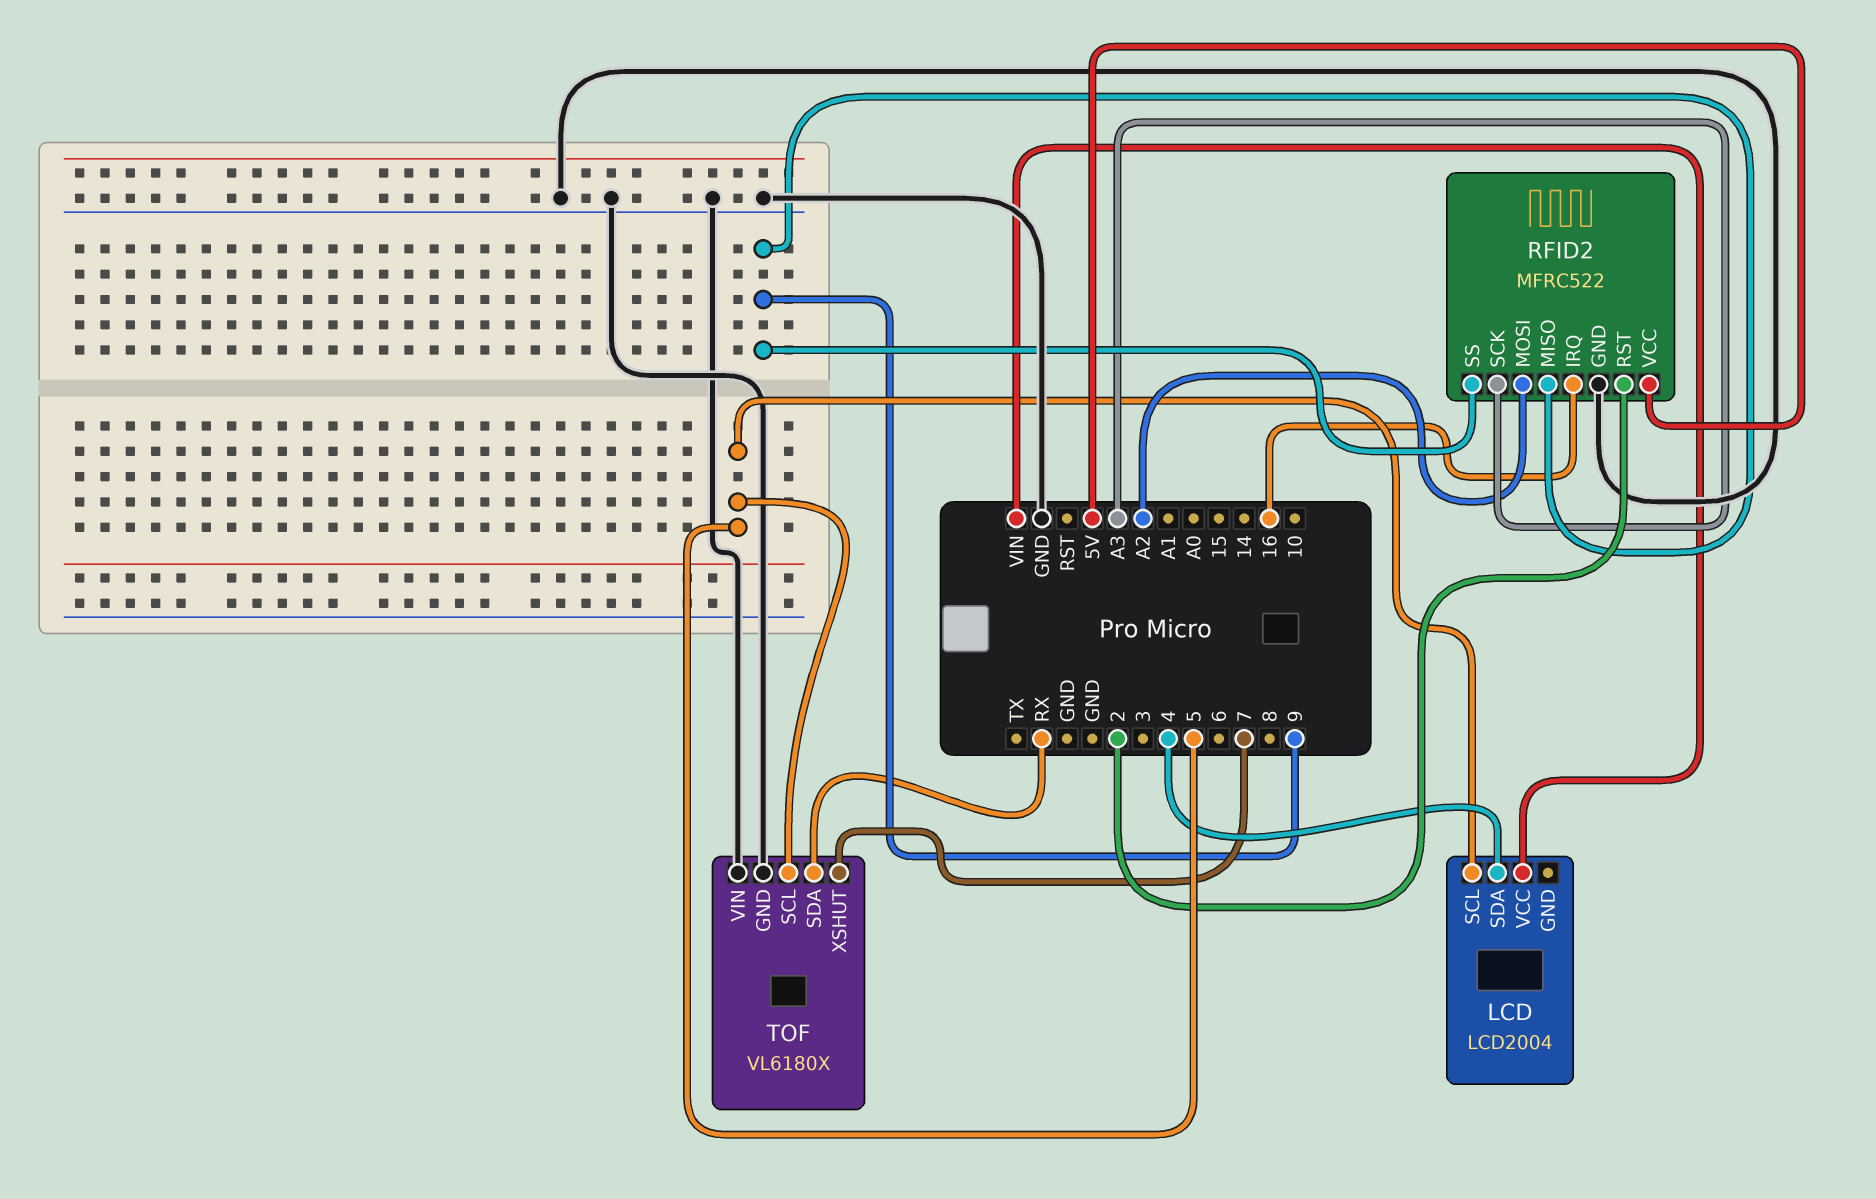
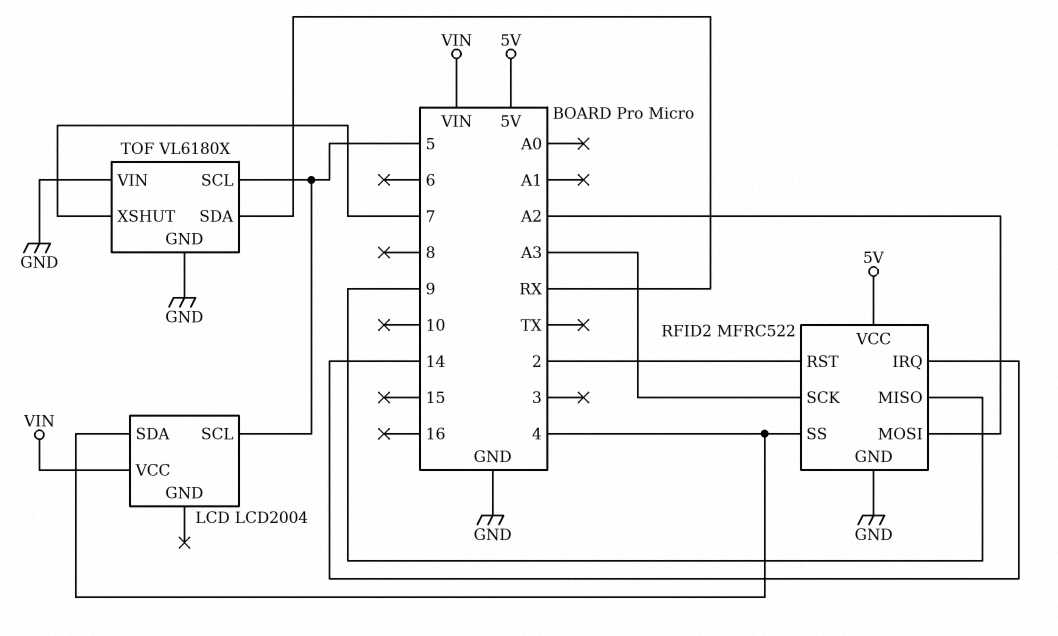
RFID2 pin IRQ: 16 -> 14
RFID2 pin SS: 9 -> 4

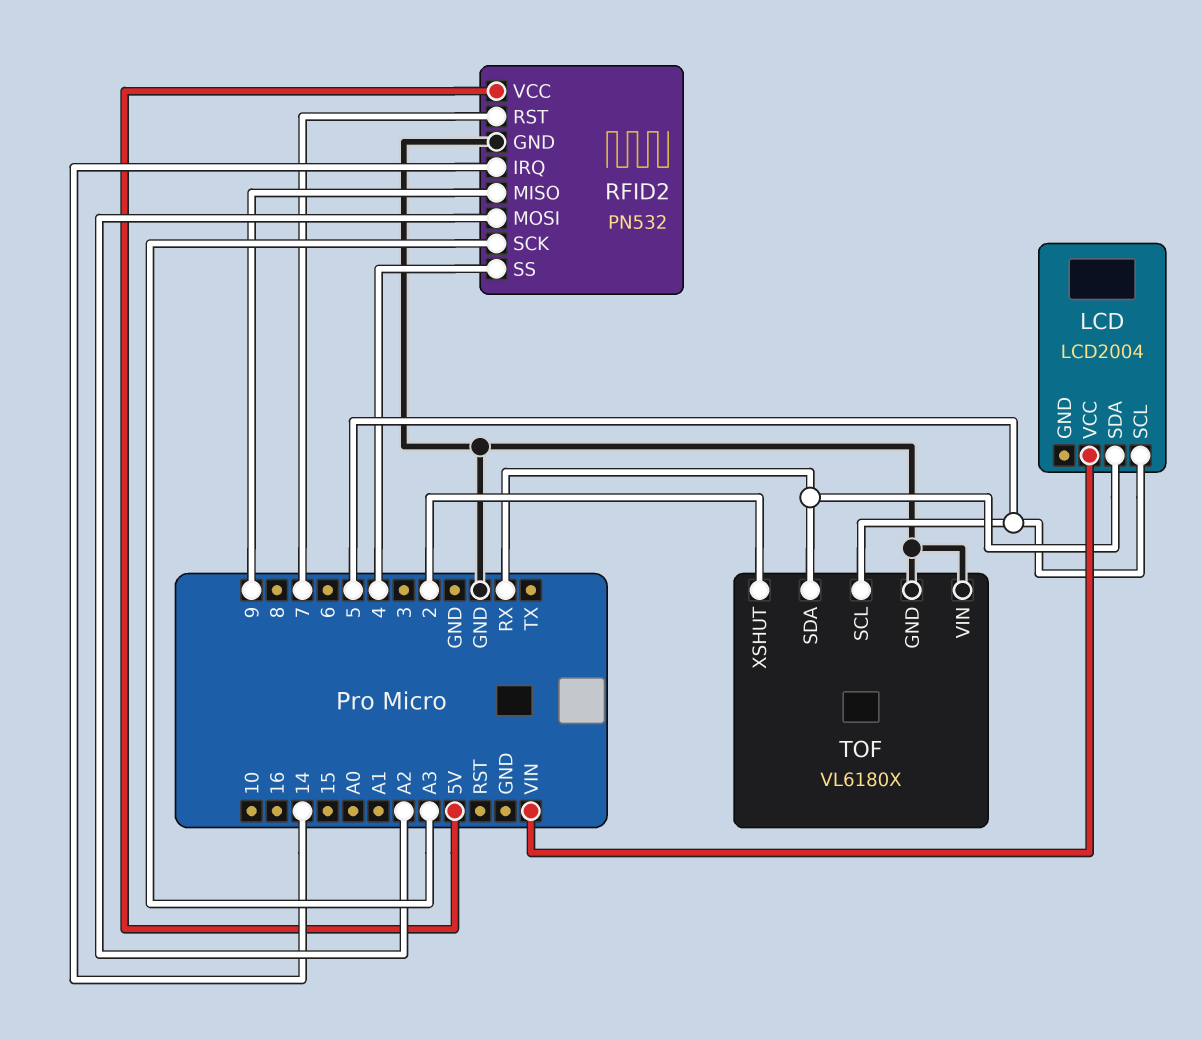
LCD pin SDA: 4 -> RX
RFID2: MFRC522 -> PN532
RFID2 pin RST: 2 -> 7
TOF pin XSHUT: 7 -> 2

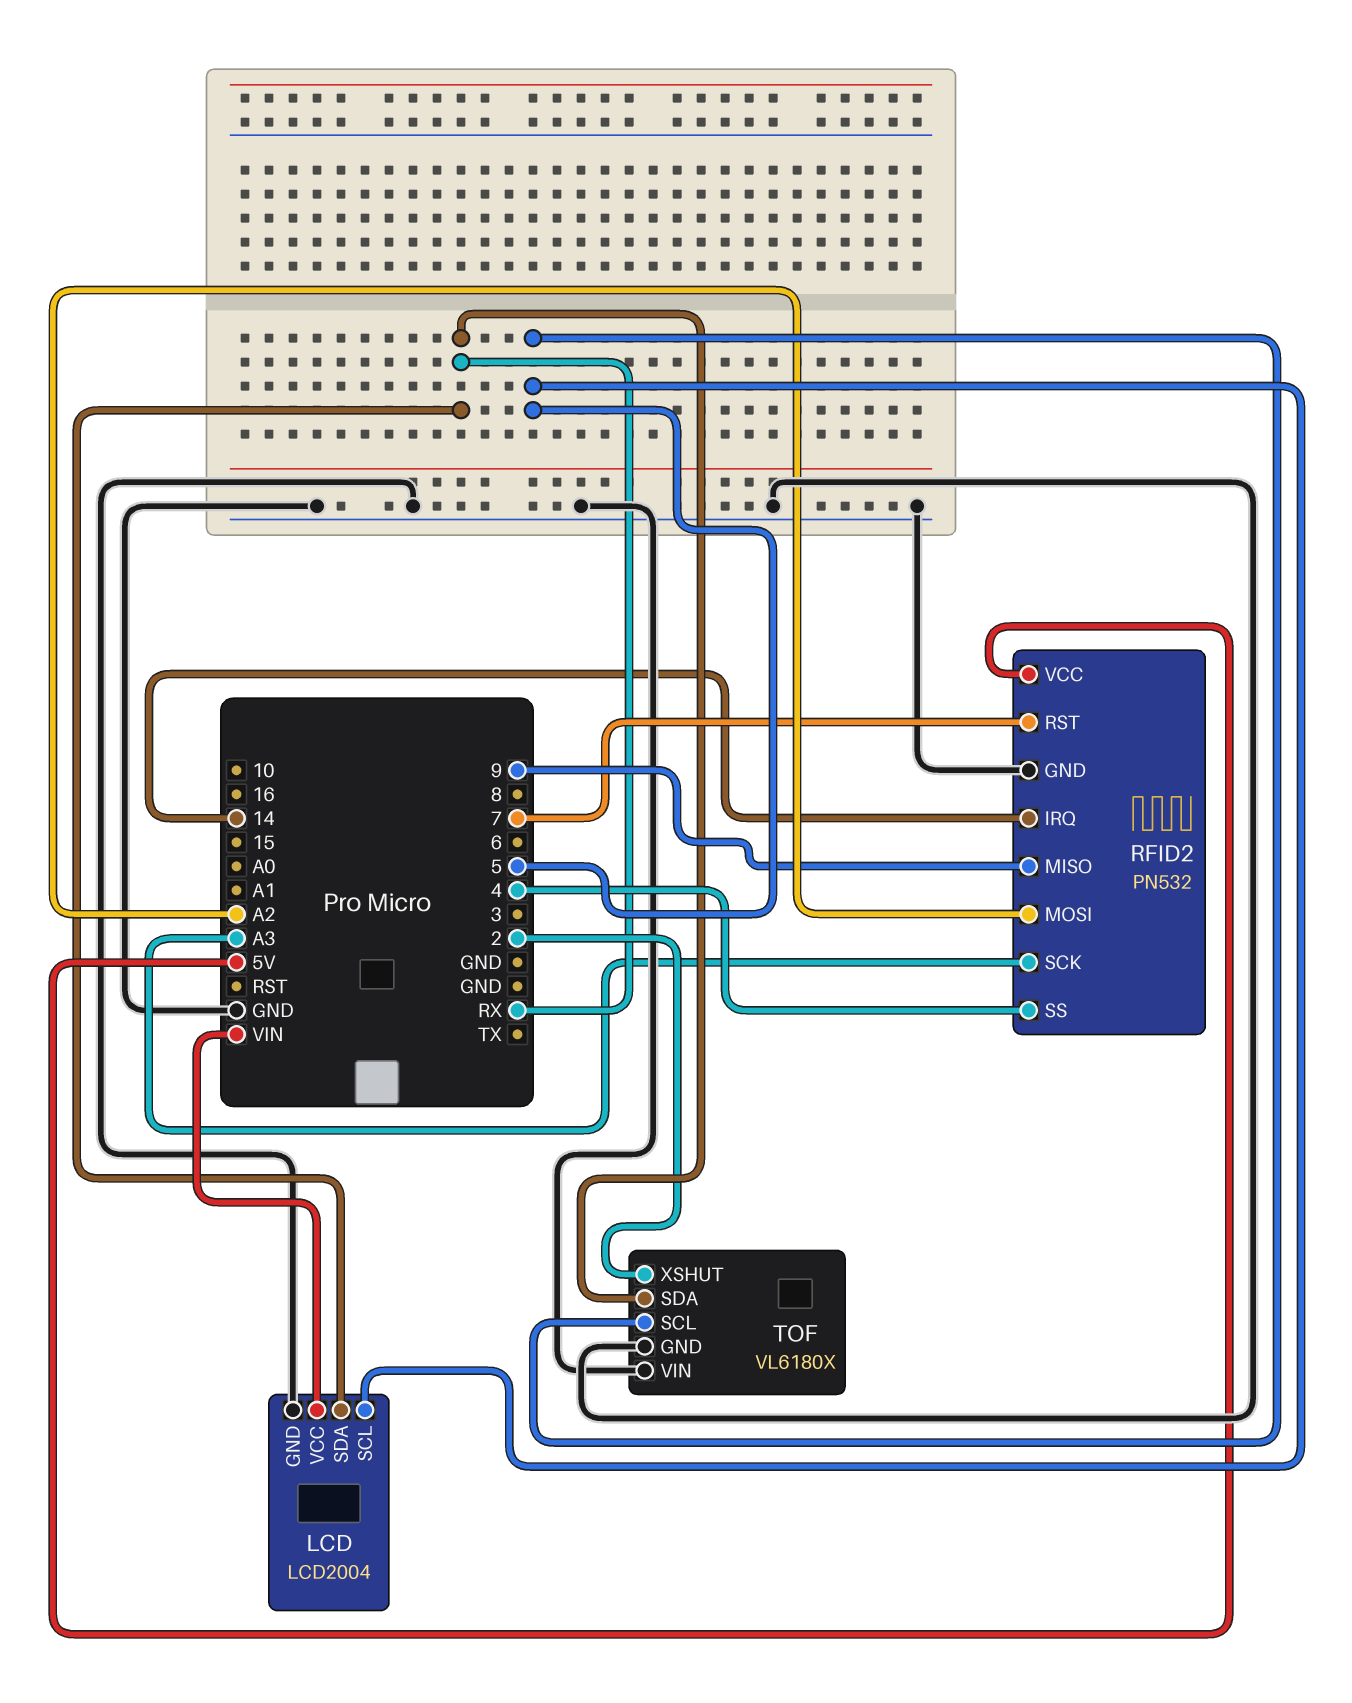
LCD pin GND: none -> GND

